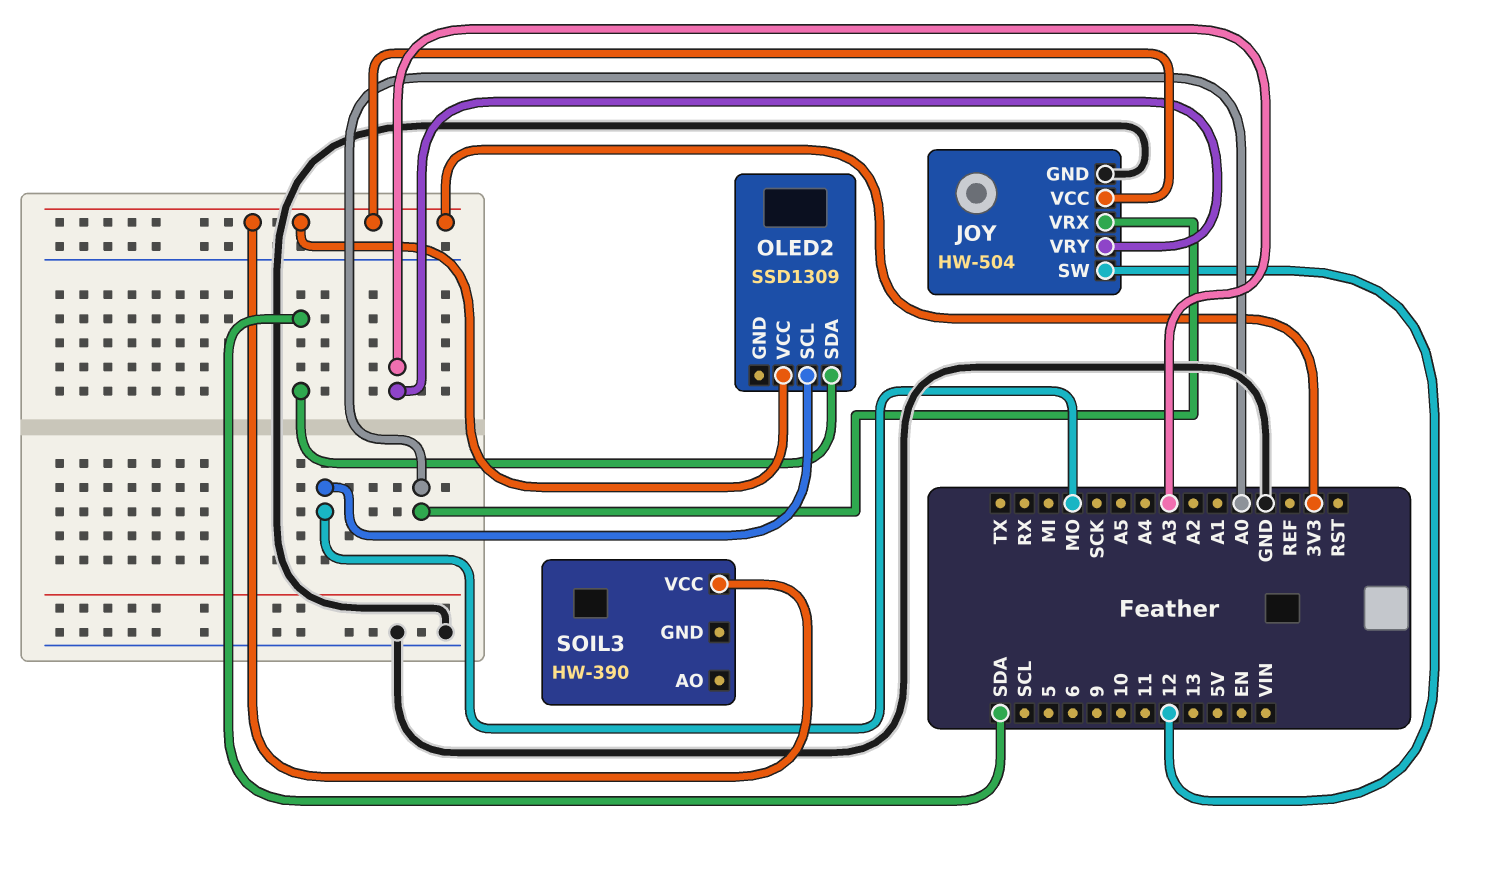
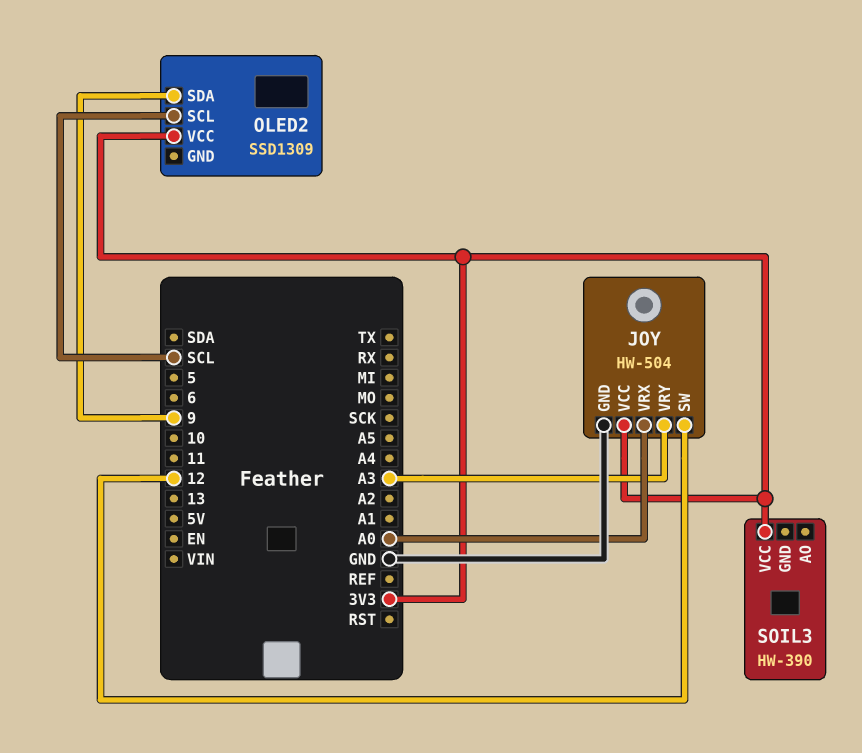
OLED2 pin SCL: MO -> SCL
OLED2 pin SDA: SDA -> 9

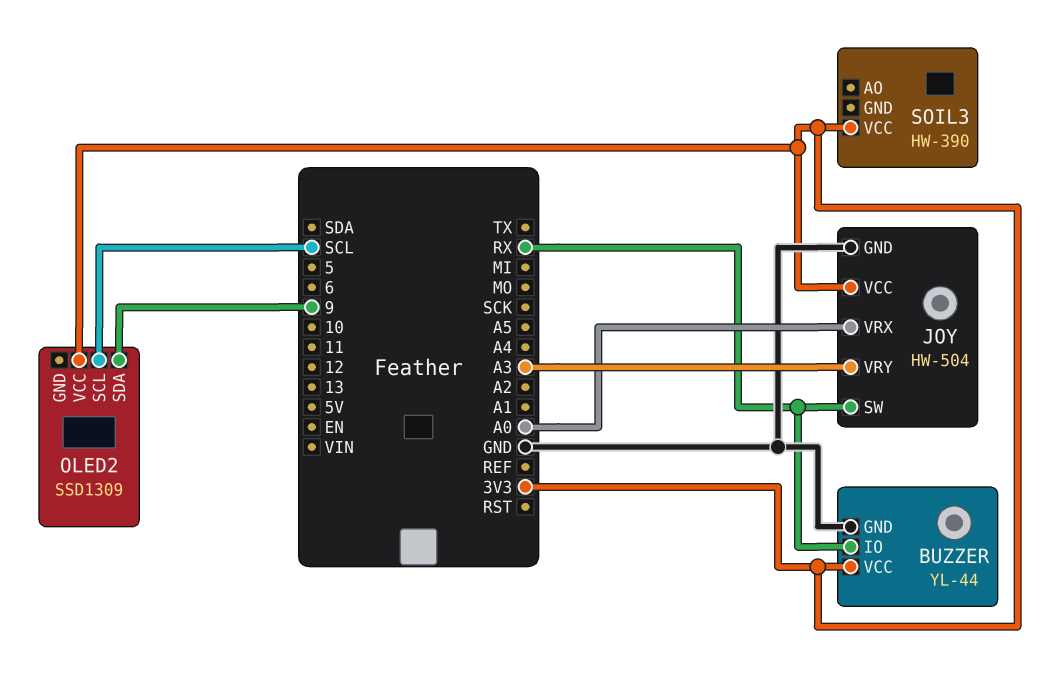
BUZZER: none -> YL-44
BUZZER pin GND: none -> GND
BUZZER pin IO: none -> RX
BUZZER pin VCC: none -> 3V3
JOY pin SW: 12 -> RX

